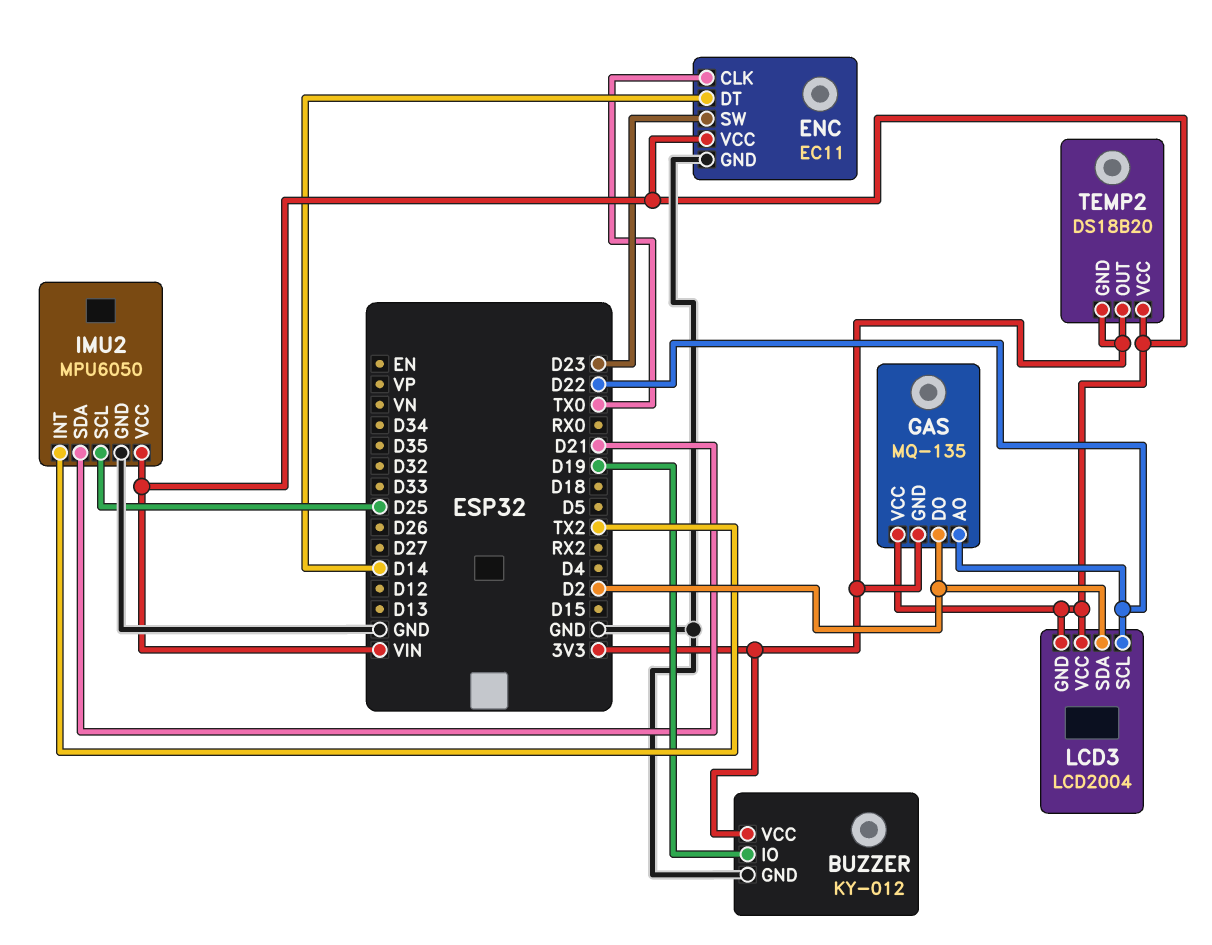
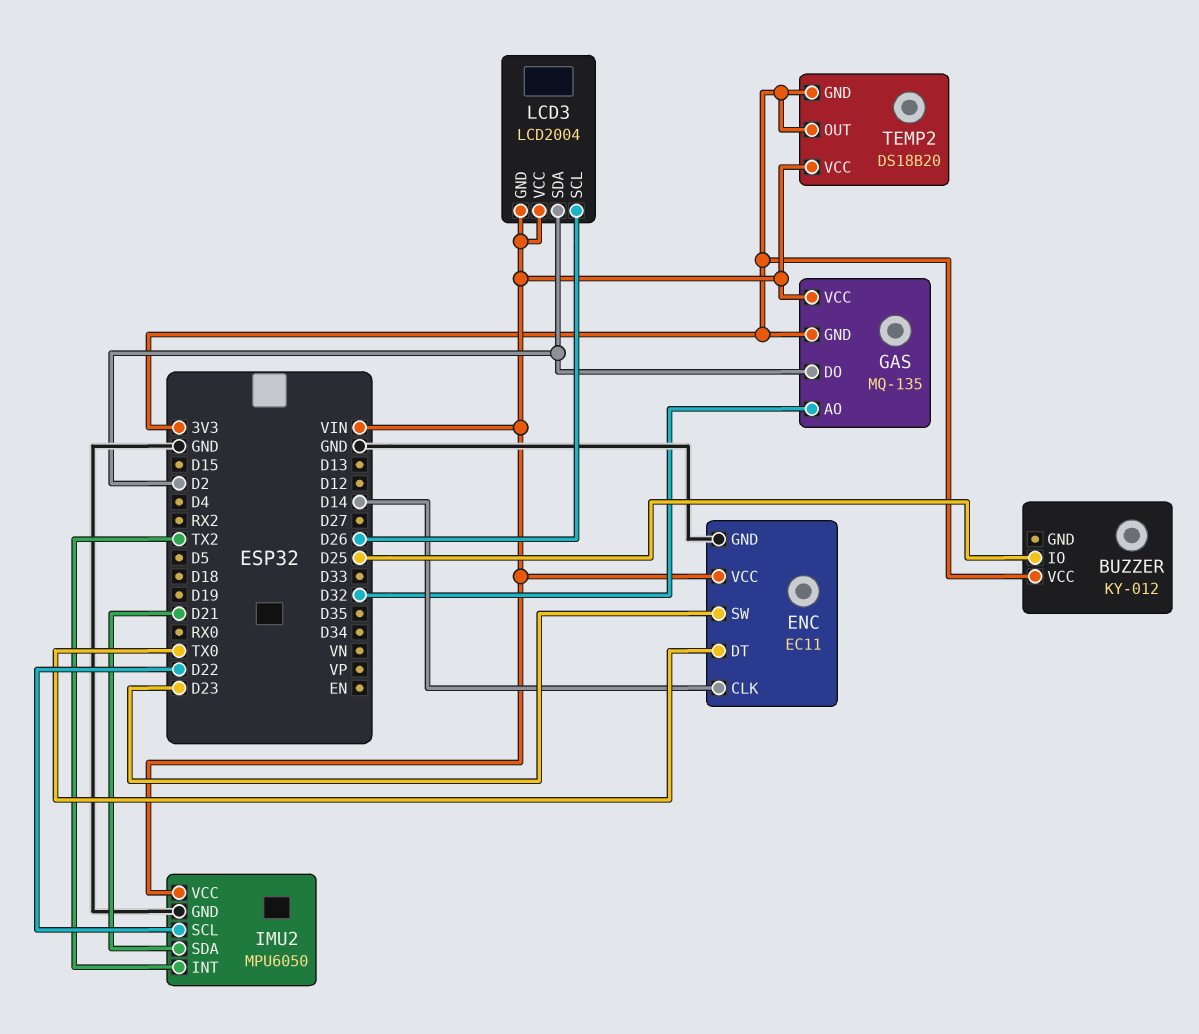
BUZZER pin GND: GND -> none
BUZZER pin IO: D19 -> D25
ENC pin CLK: TX0 -> D14
ENC pin DT: D14 -> TX0
GAS pin AO: D22 -> D32
IMU2 pin SCL: D25 -> D22
LCD3 pin SCL: D22 -> D26

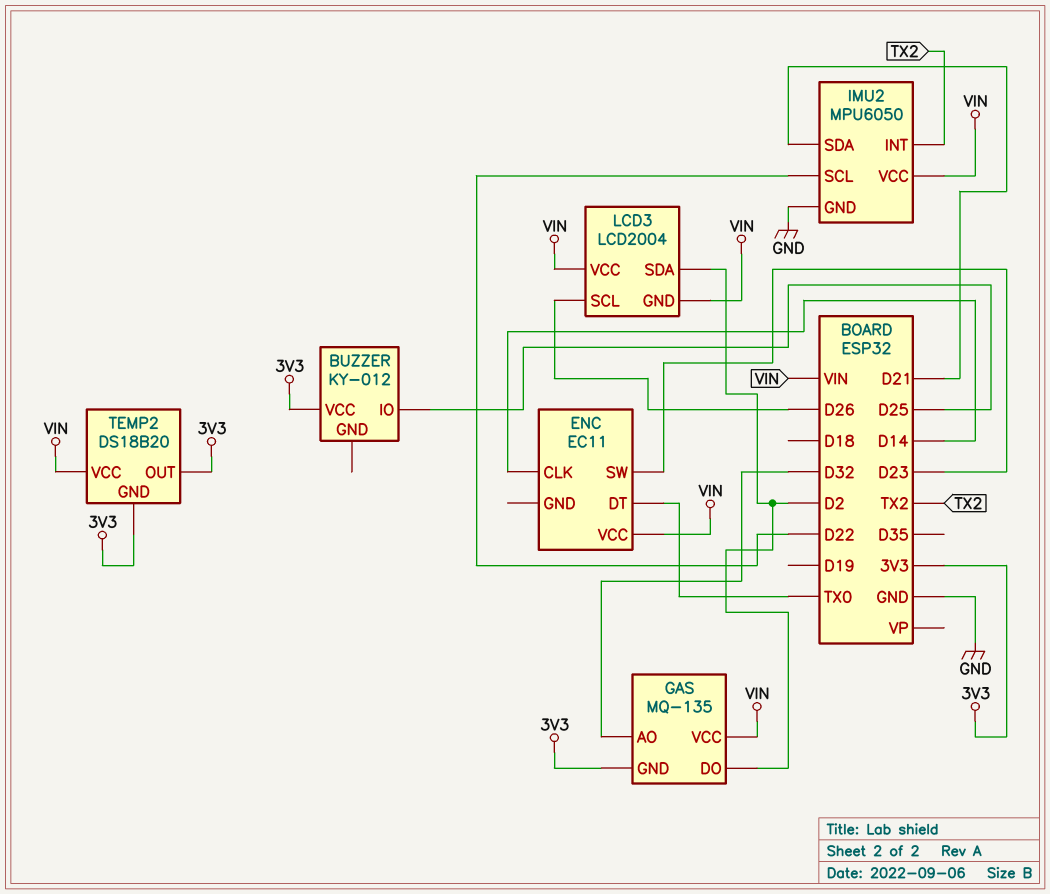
ENC pin GND: GND -> none

